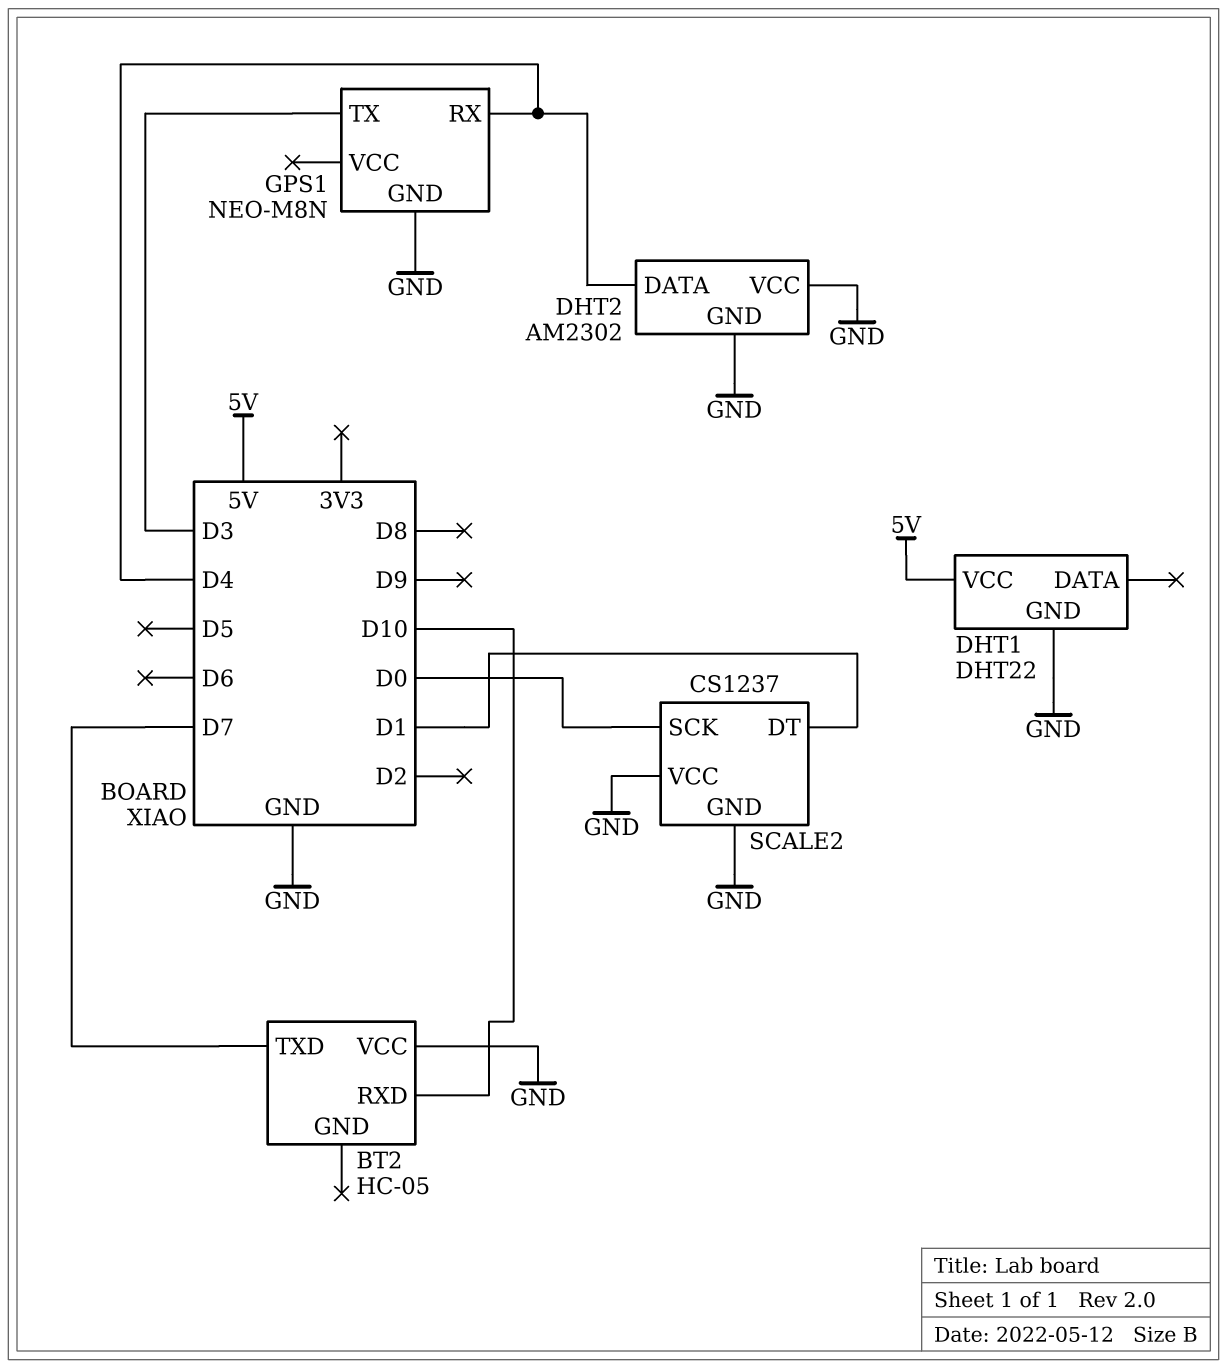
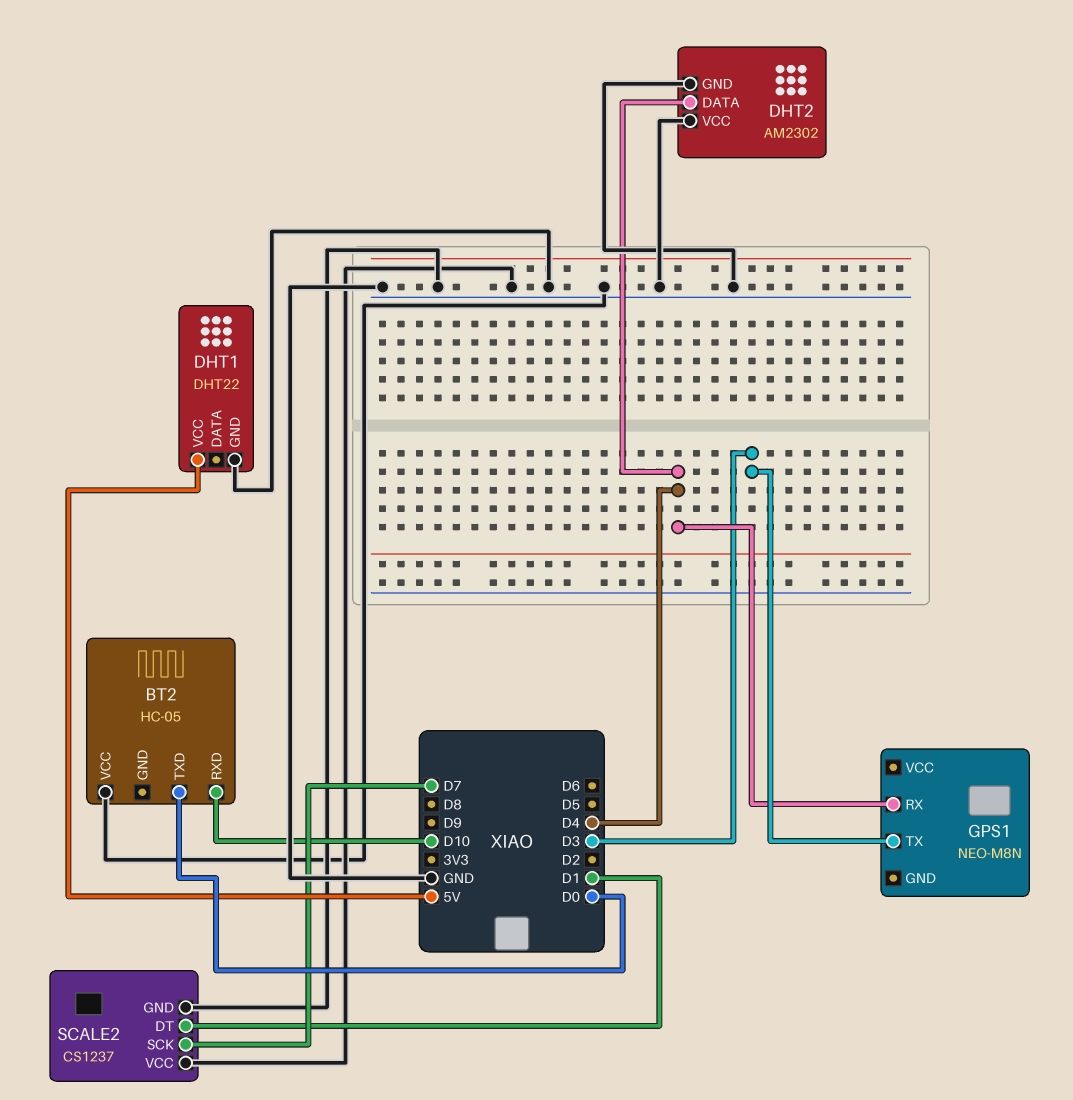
BT2 pin TXD: D7 -> D0
GPS1 pin GND: GND -> none
SCALE2 pin SCK: D0 -> D7

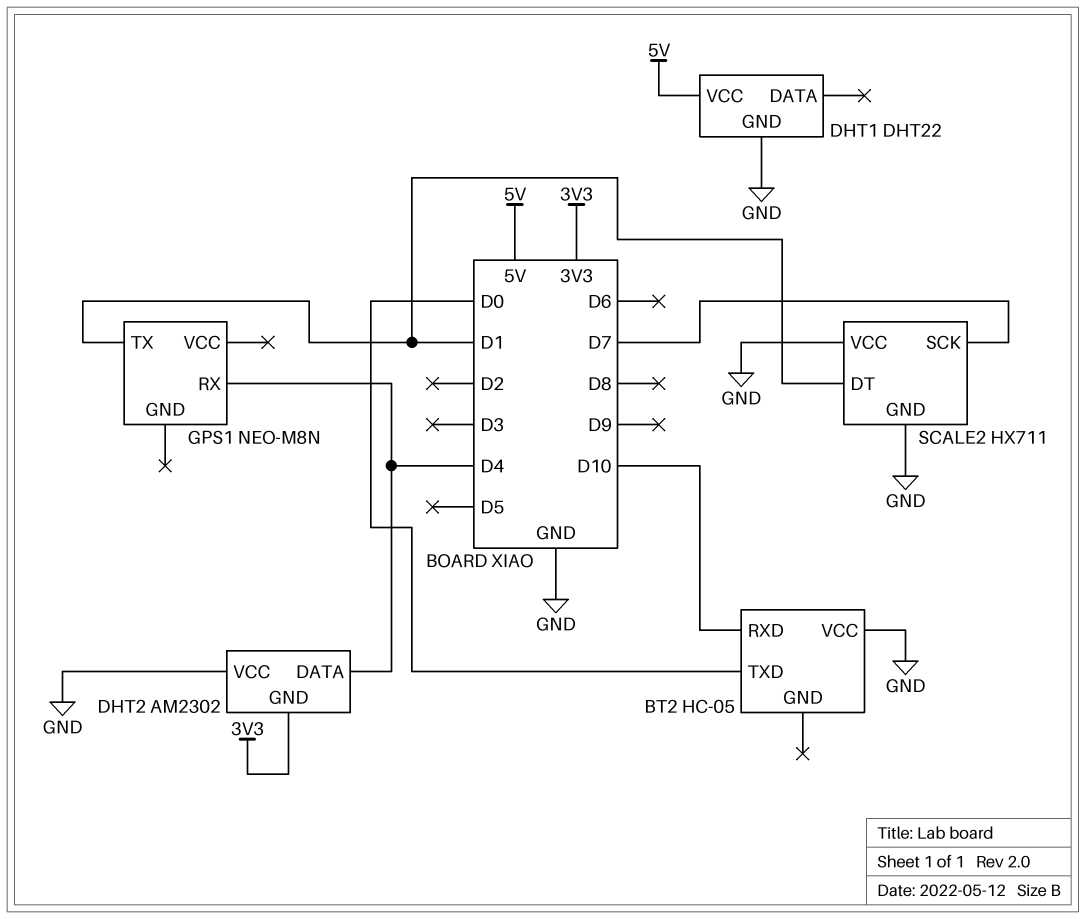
DHT2 pin GND: GND -> 3V3
GPS1 pin TX: D3 -> D1
SCALE2: CS1237 -> HX711

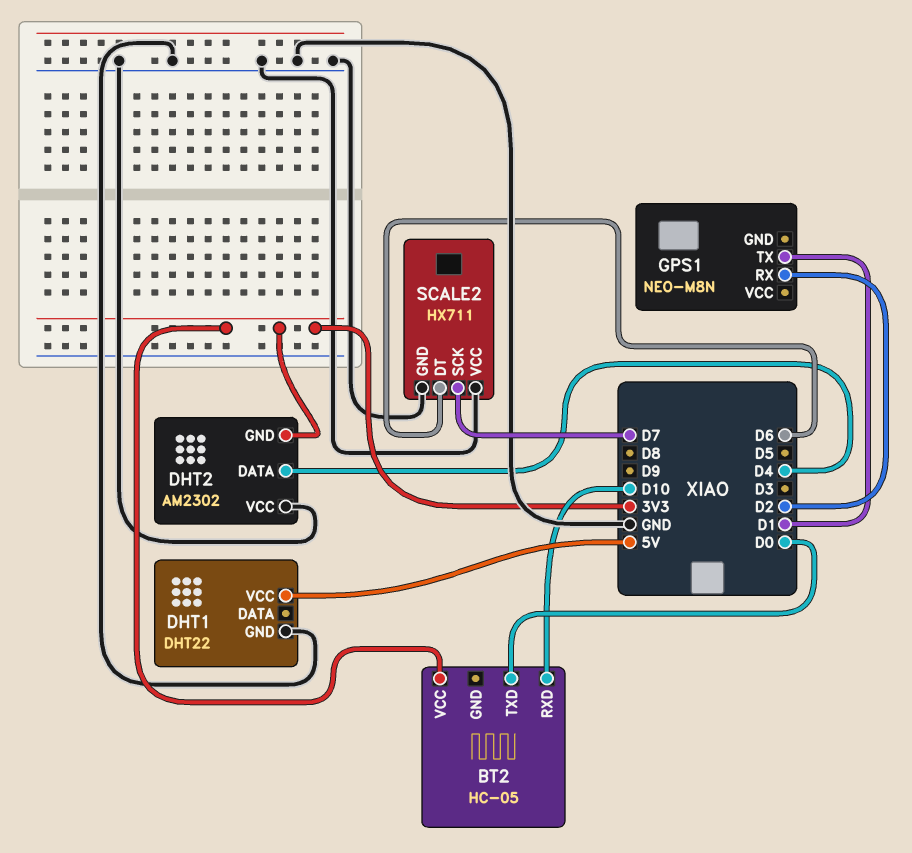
BT2 pin VCC: GND -> 3V3
GPS1 pin RX: D4 -> D2
SCALE2 pin DT: D1 -> D6

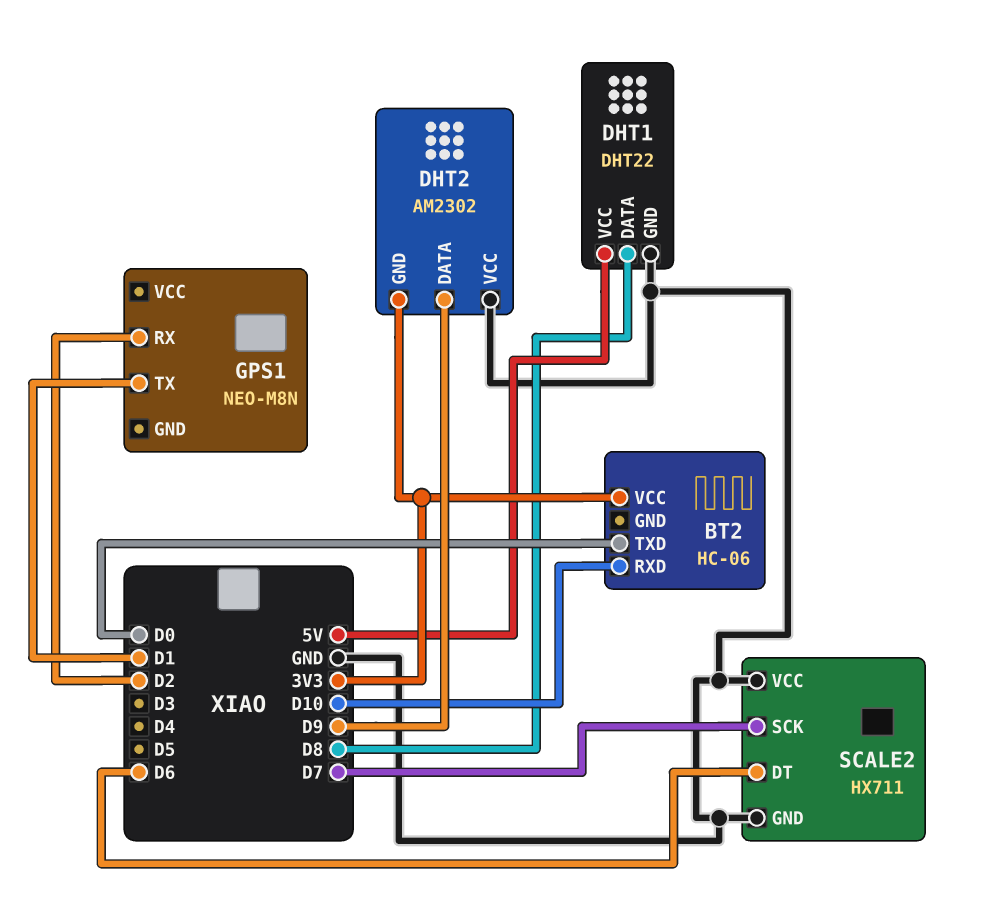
BT2: HC-05 -> HC-06
DHT1 pin DATA: none -> D8
DHT2 pin DATA: D4 -> D9

